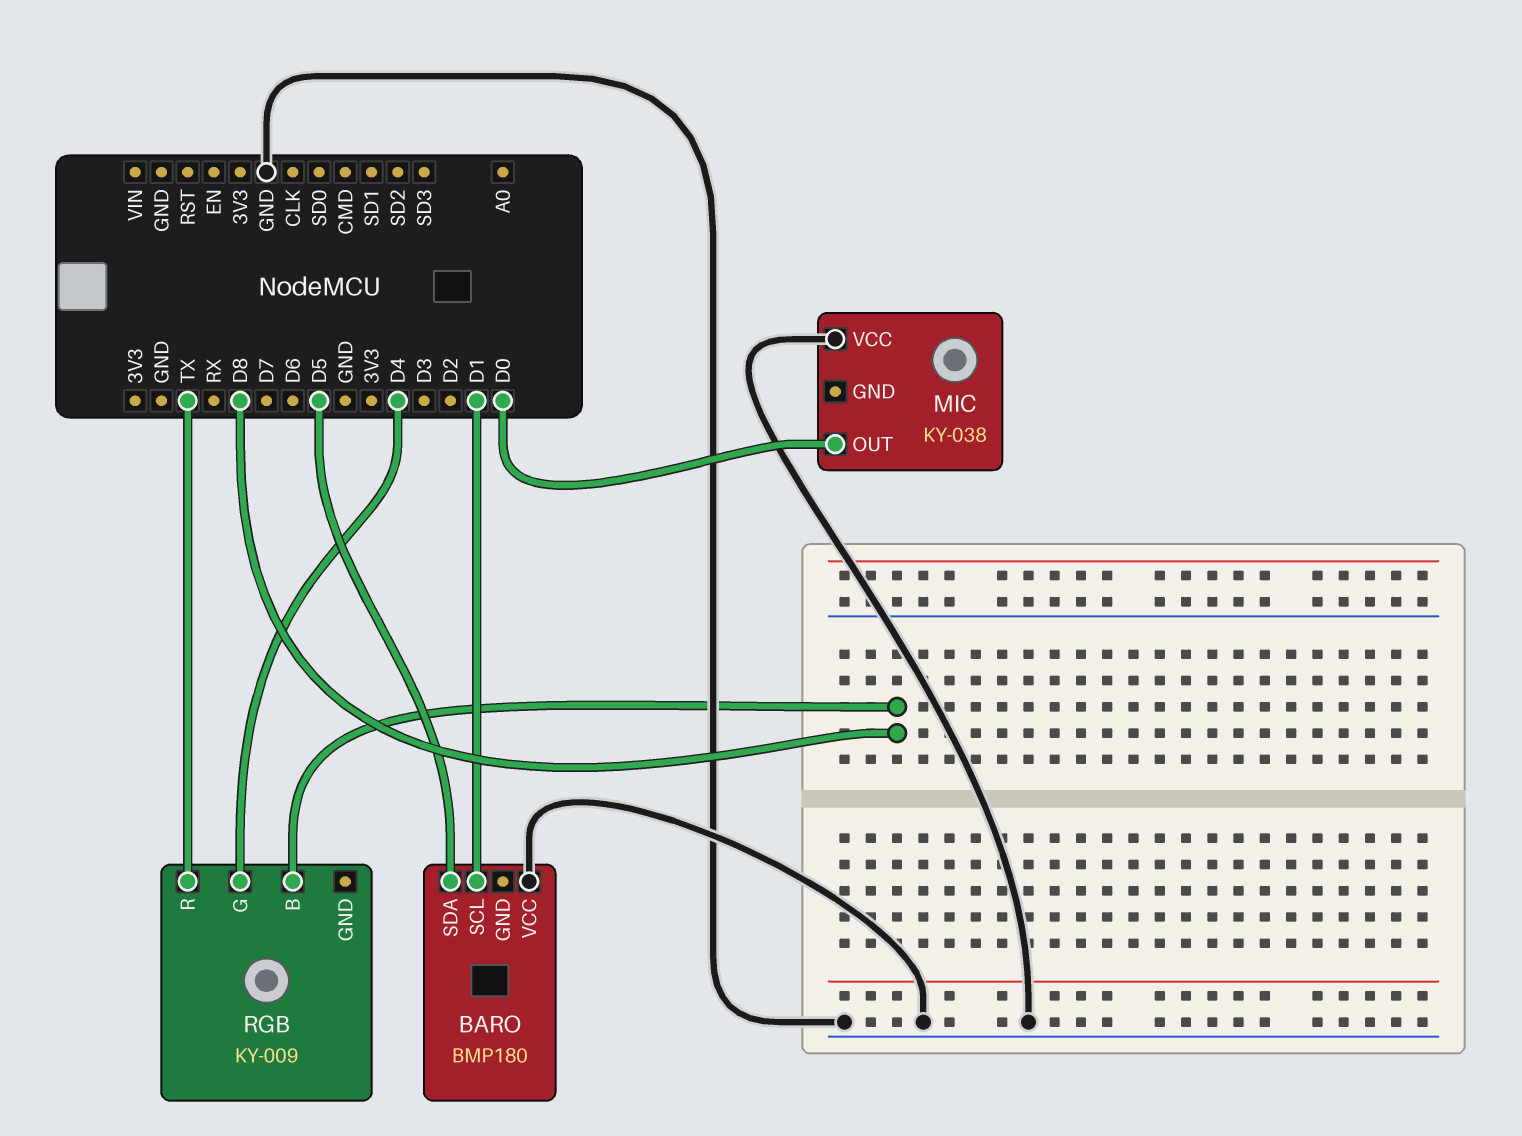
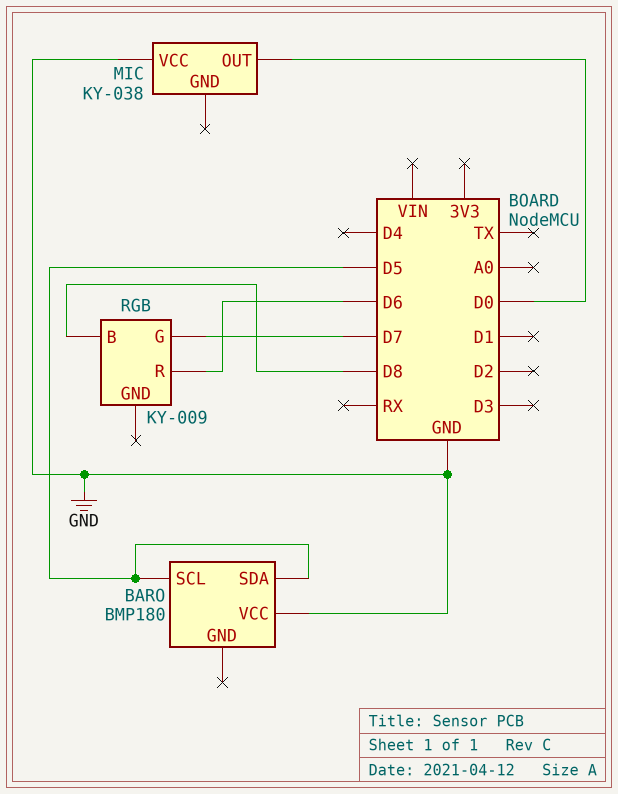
BARO pin SCL: D1 -> D5
RGB pin G: D4 -> D7
RGB pin R: TX -> D6

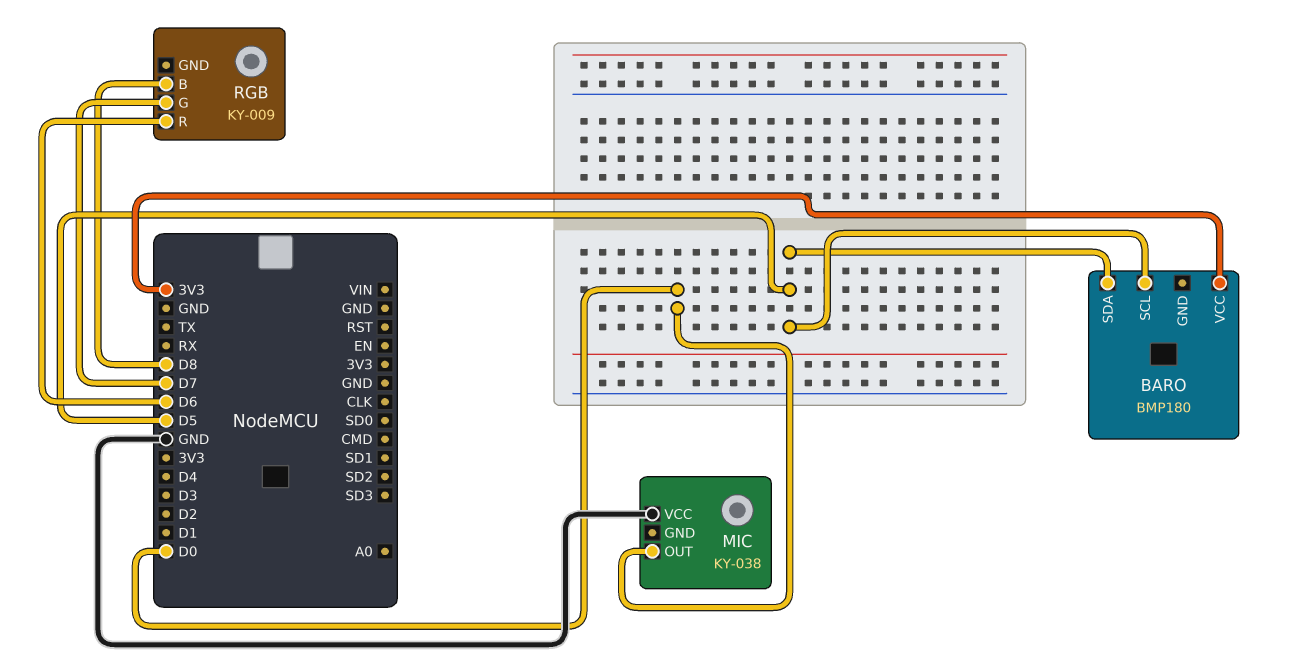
BARO pin VCC: GND -> 3V3

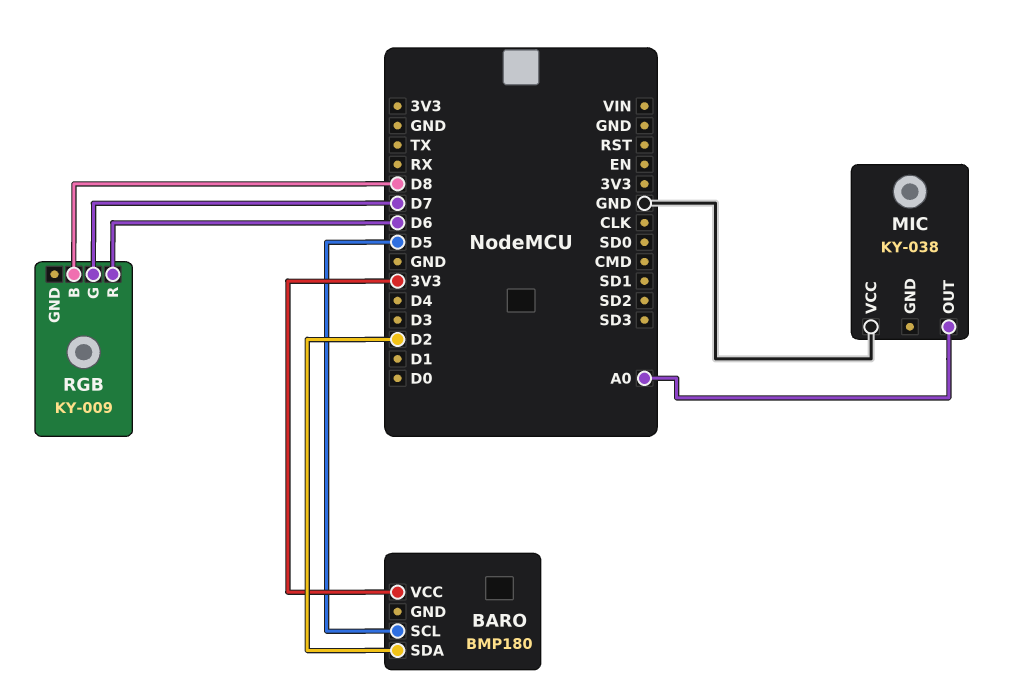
BARO pin SDA: D5 -> D2
MIC pin OUT: D0 -> A0

